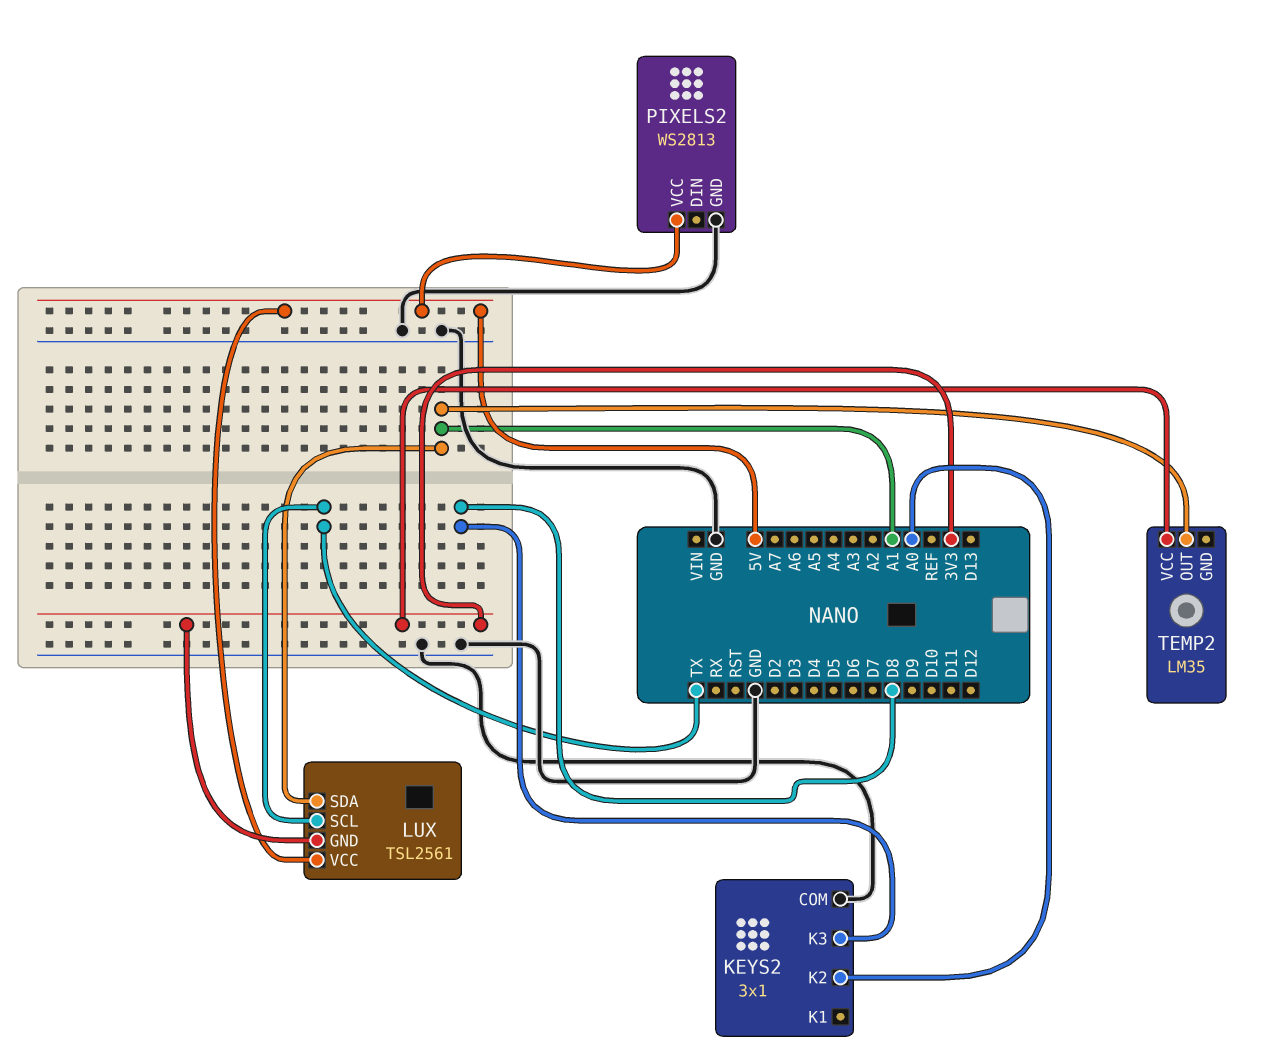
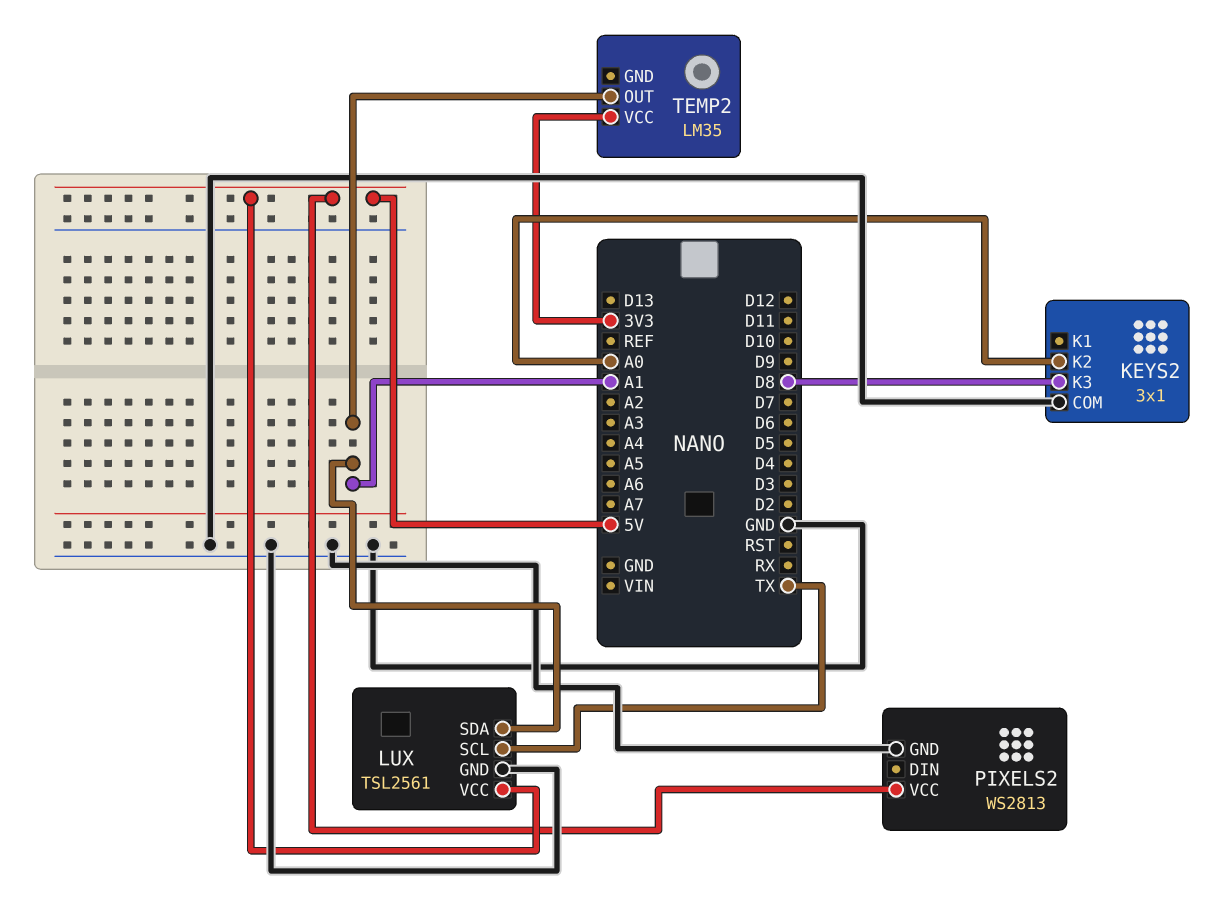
LUX pin GND: 3V3 -> GND

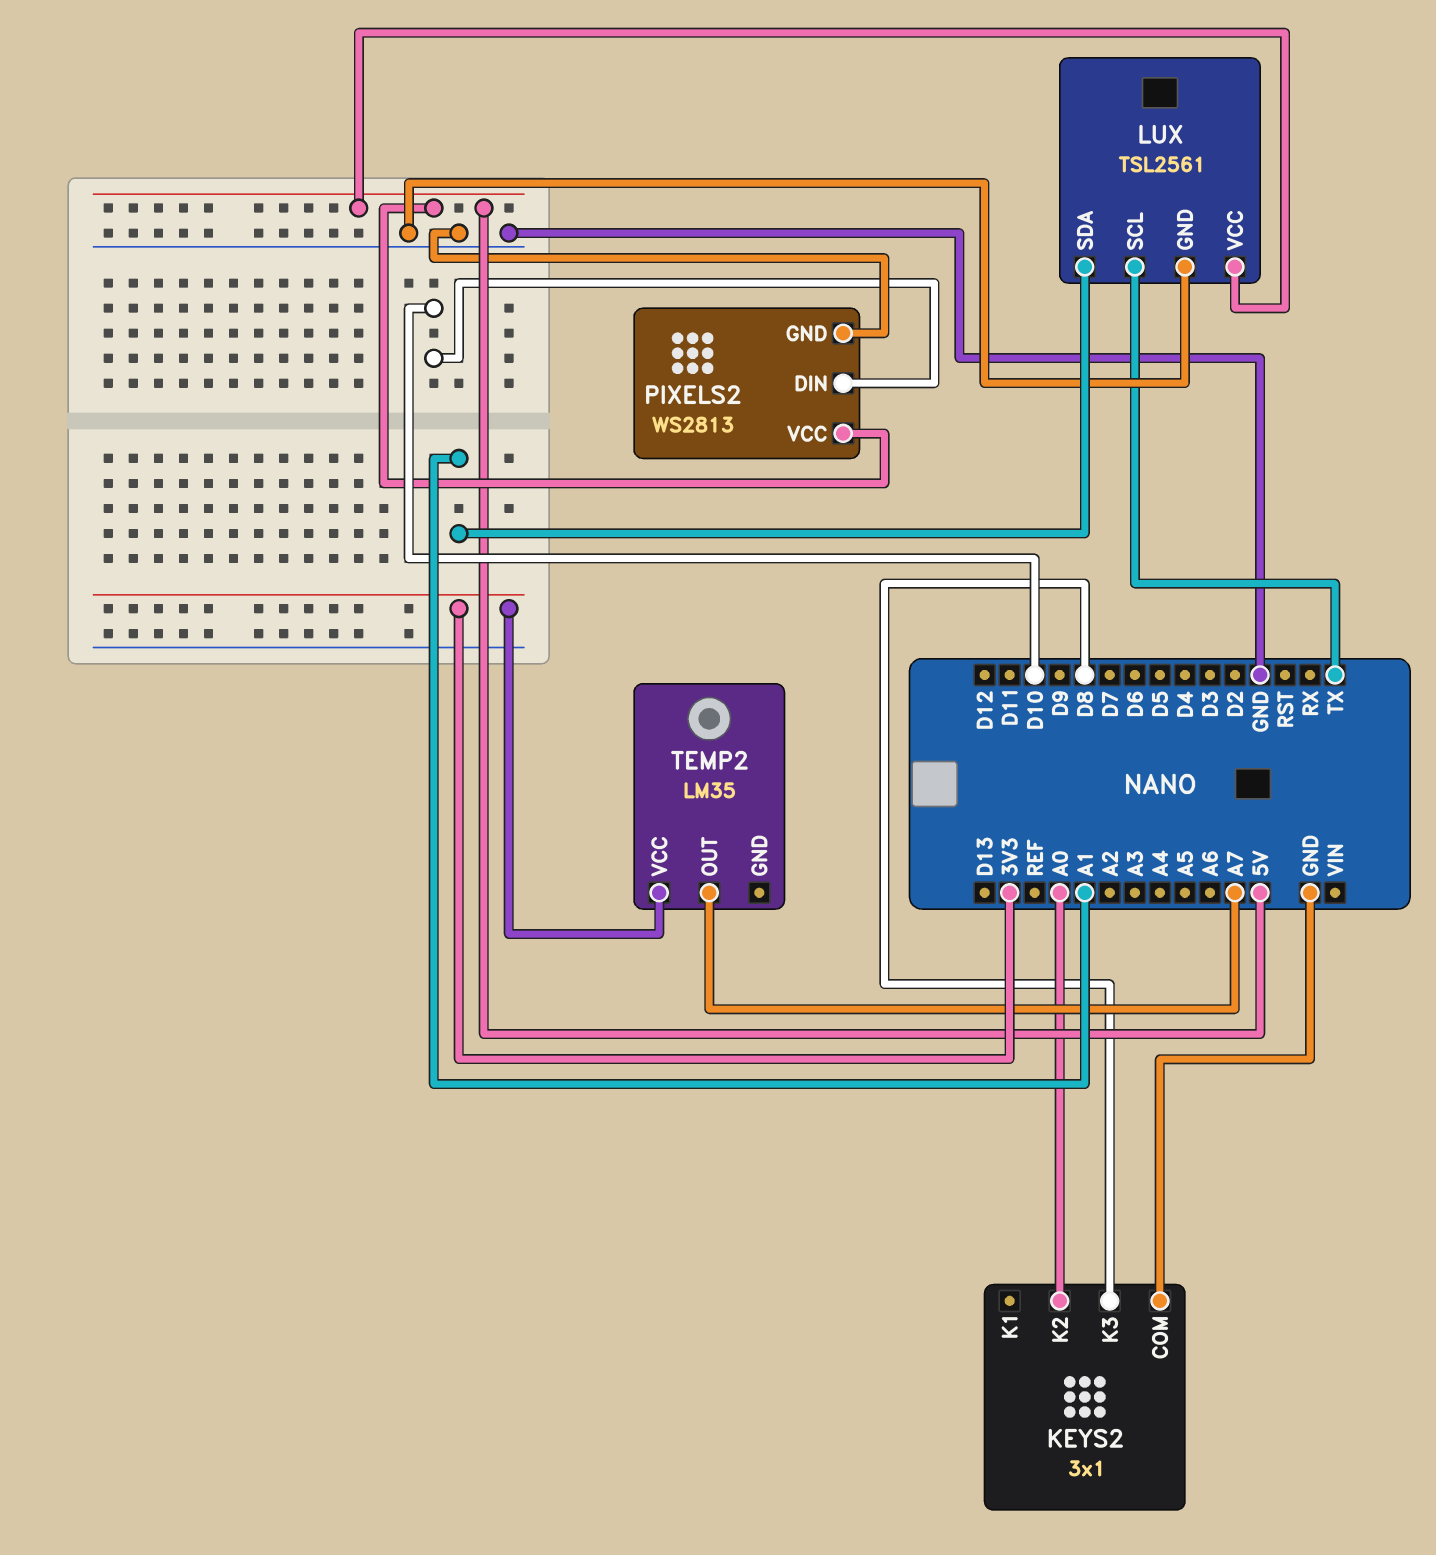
PIXELS2 pin DIN: none -> D10
TEMP2 pin OUT: A1 -> A7

